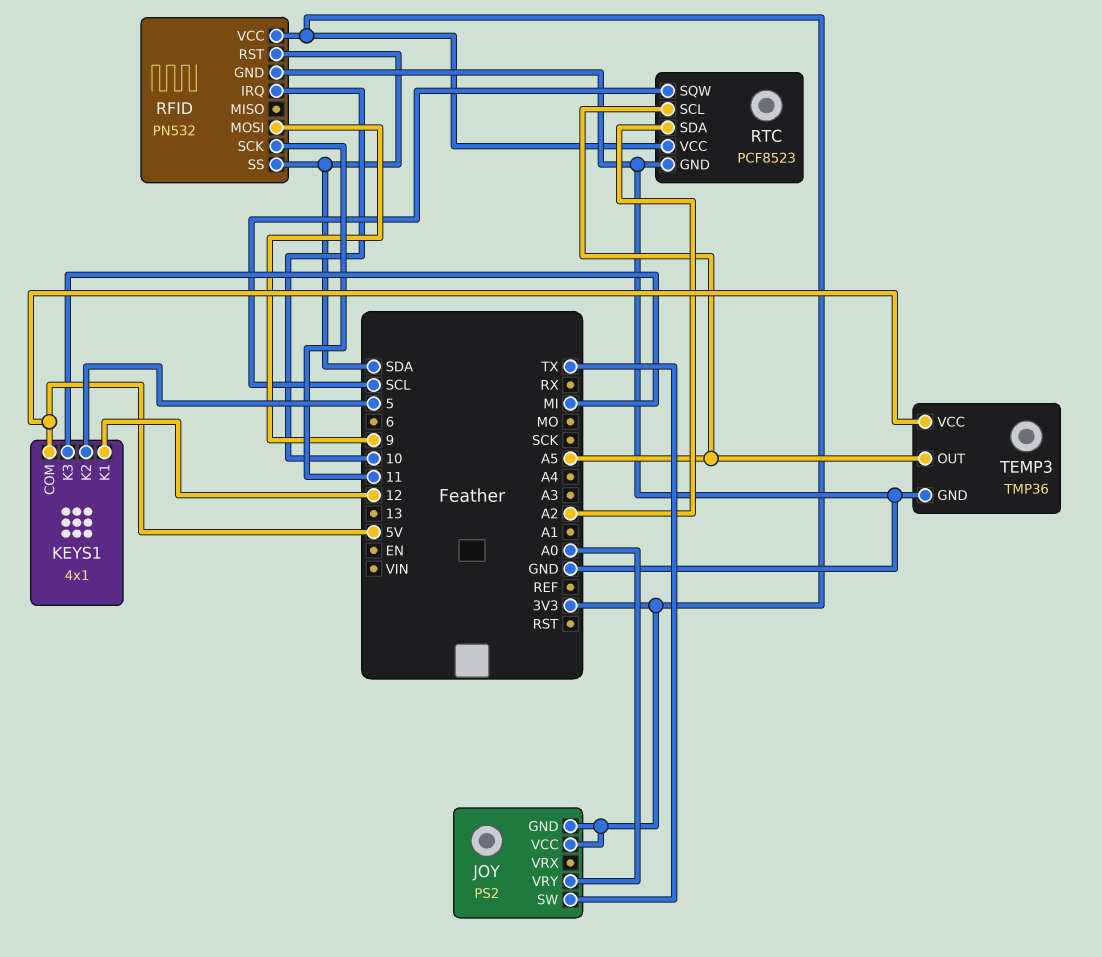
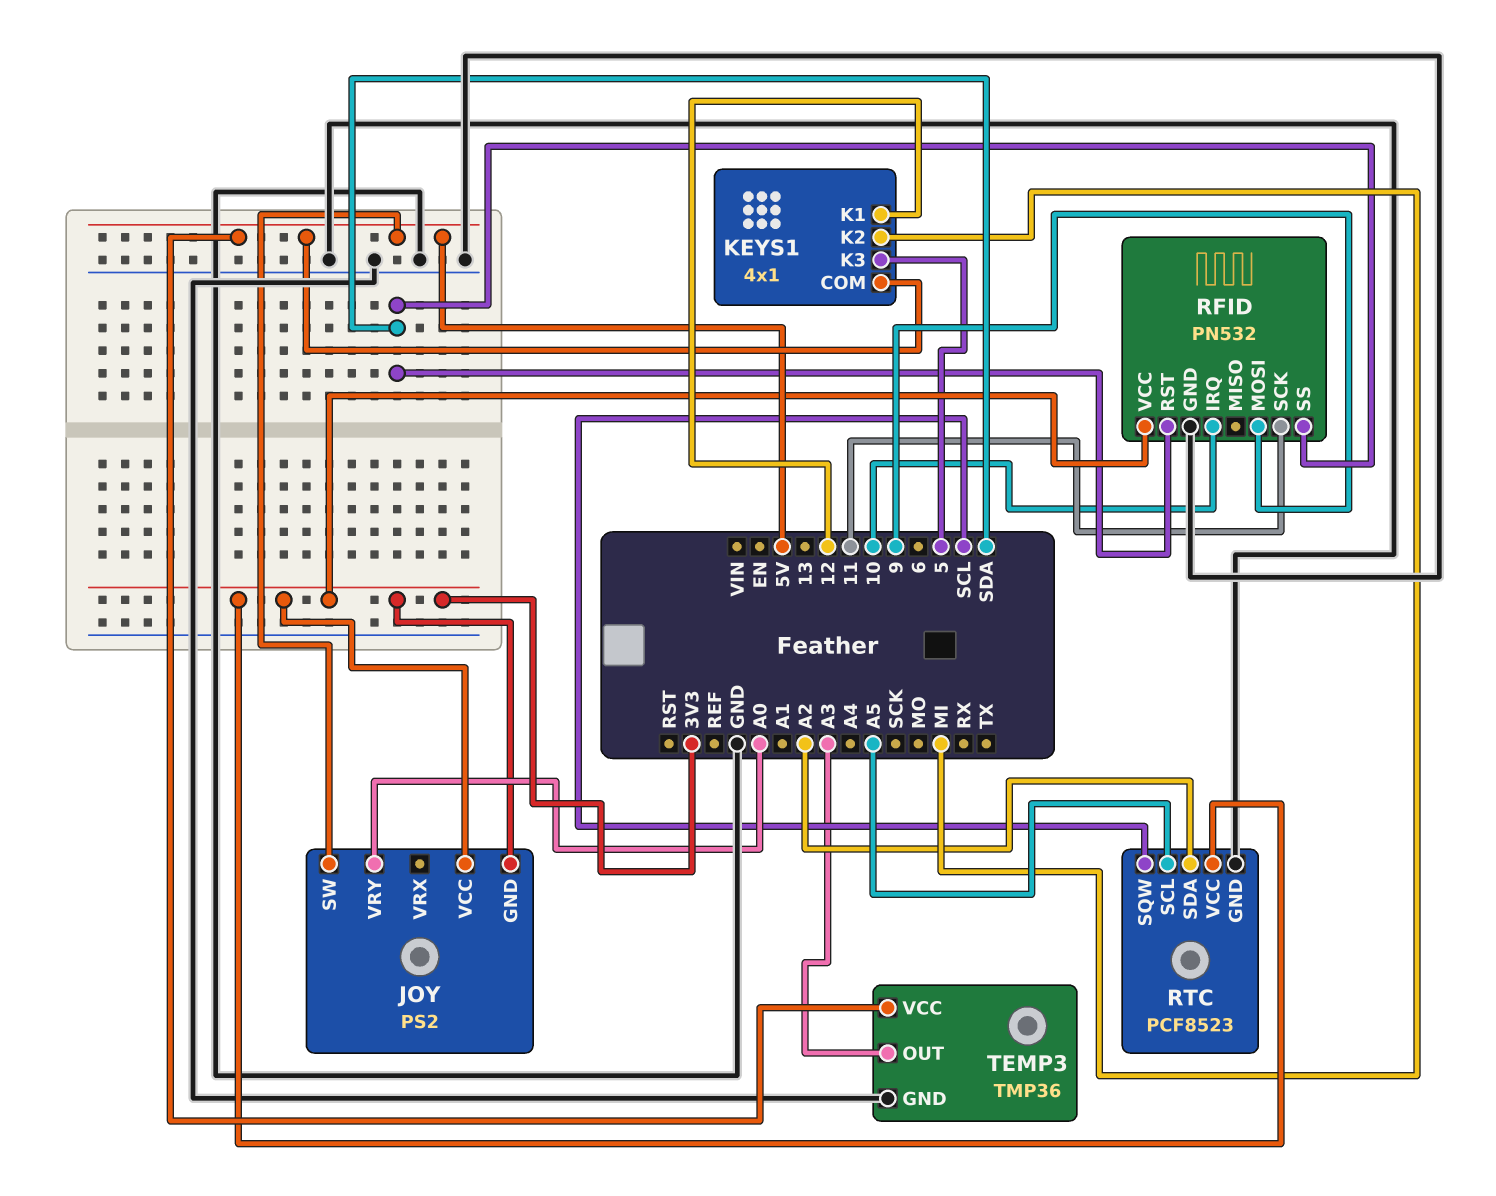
JOY pin SW: TX -> 5V
KEYS1 pin K2: 5 -> MI
KEYS1 pin K3: MI -> 5
TEMP3 pin OUT: A5 -> A3

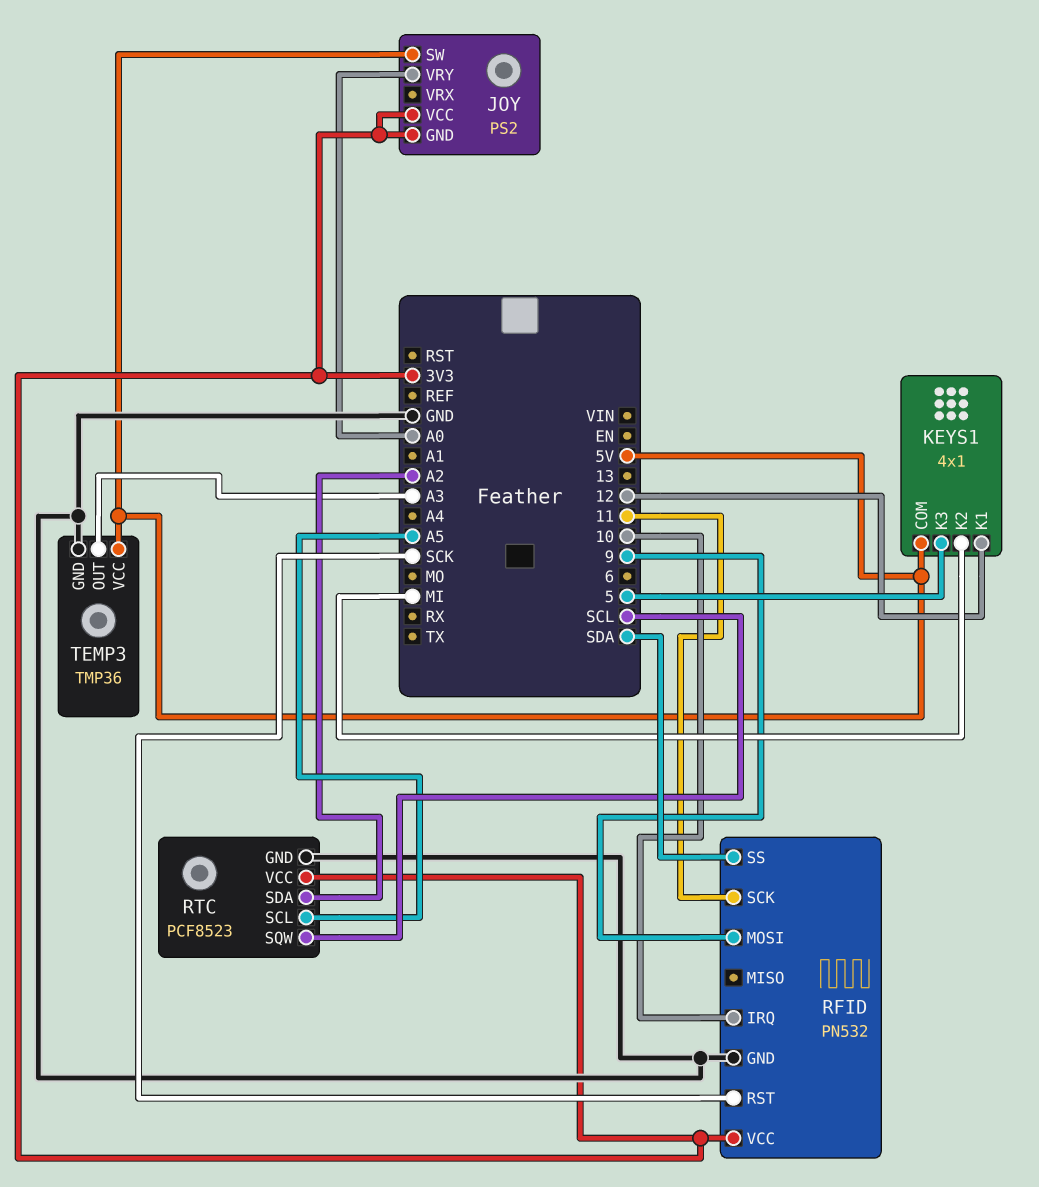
RFID pin RST: SDA -> SCK

